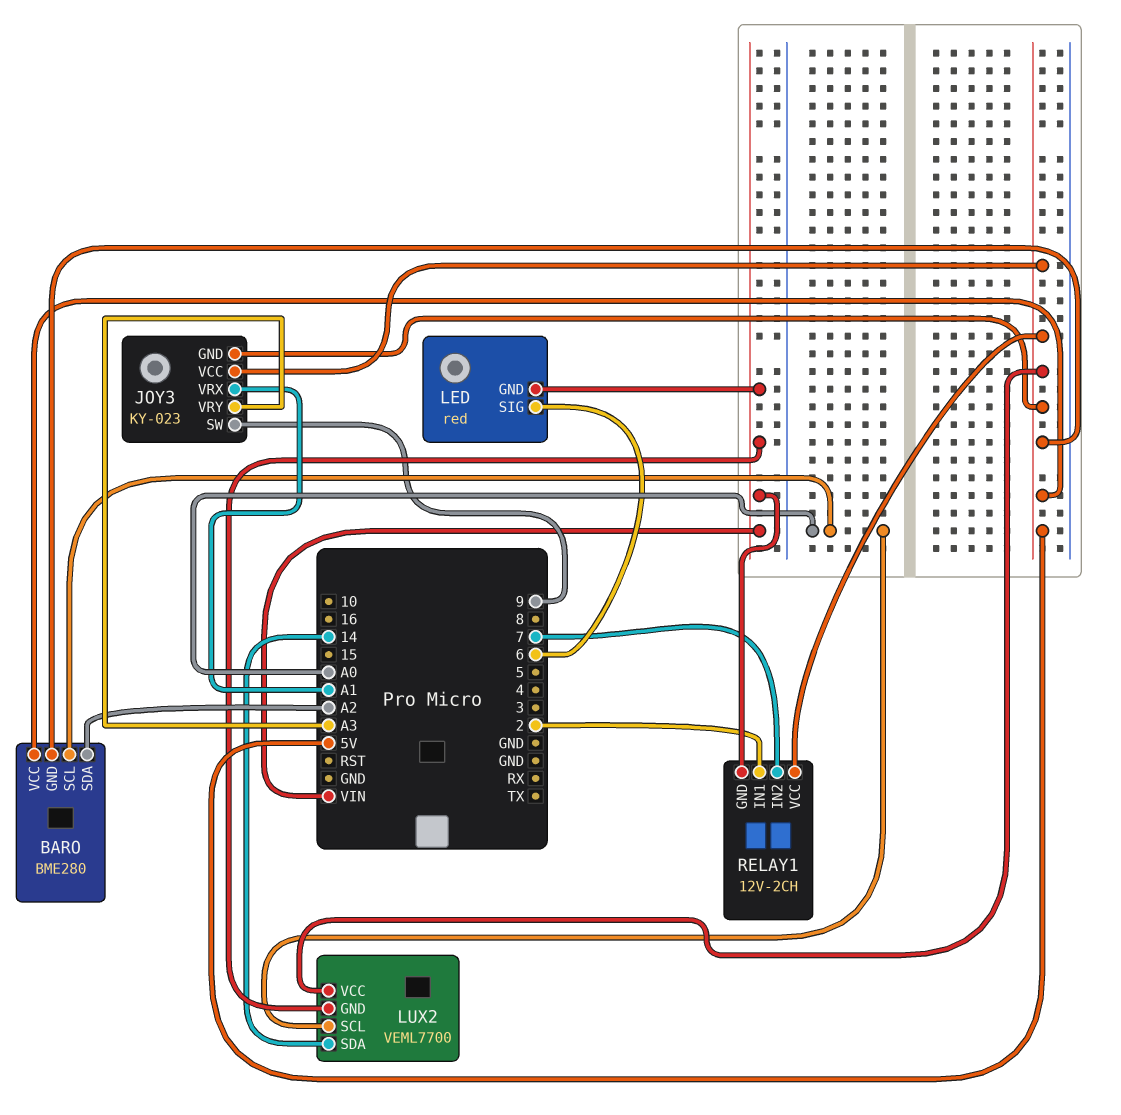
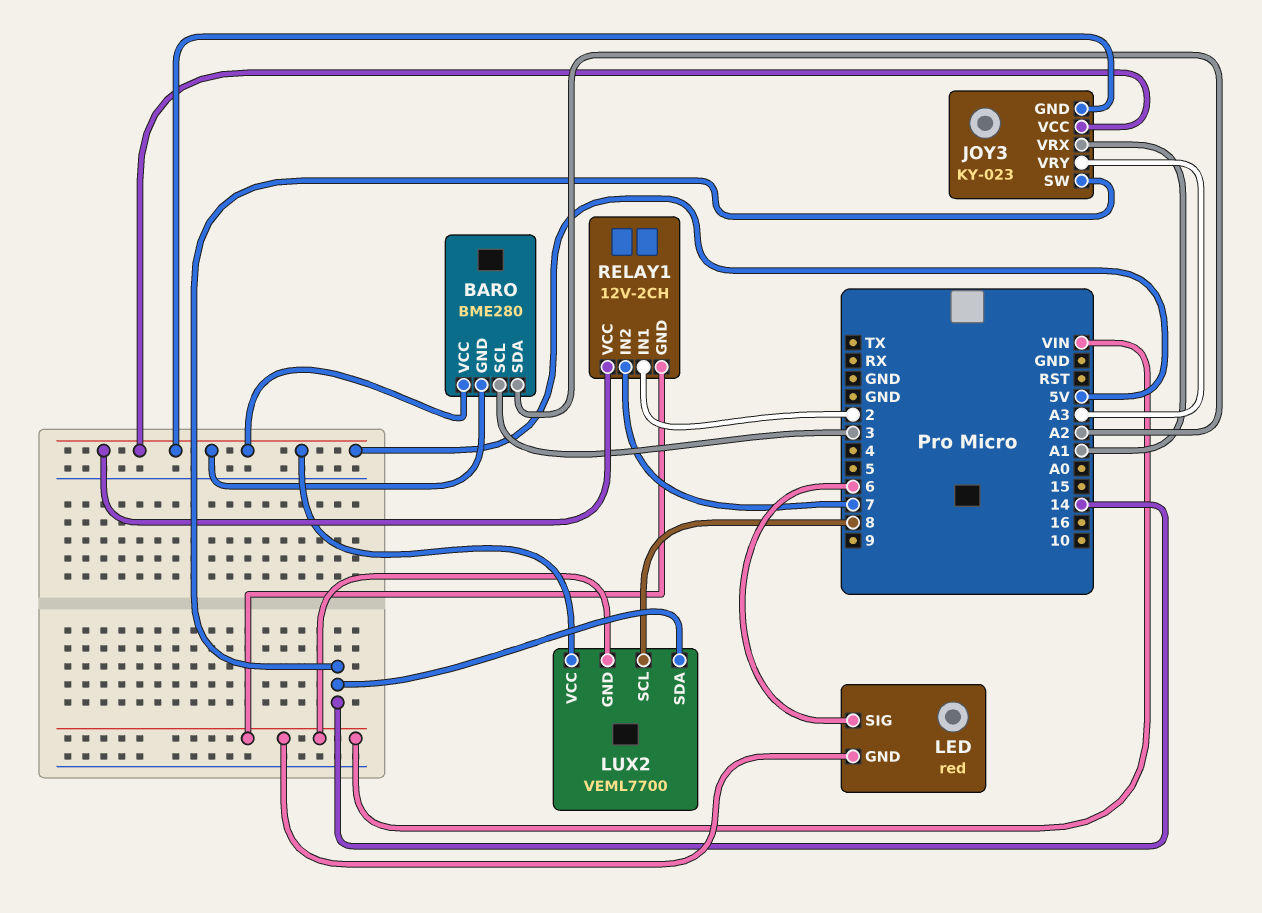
BARO pin SCL: A0 -> 3
JOY3 pin SW: 9 -> 14
LUX2 pin SCL: A0 -> 8

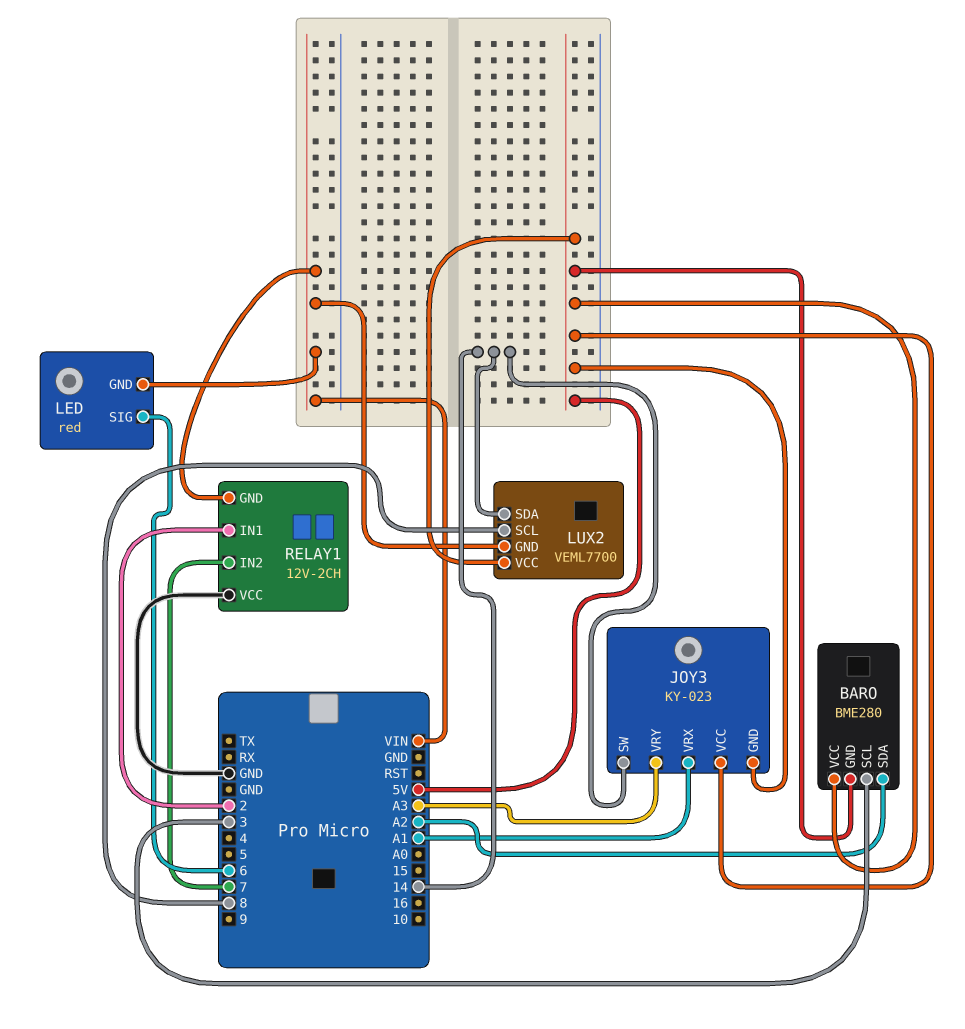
RELAY1 pin VCC: 5V -> GND

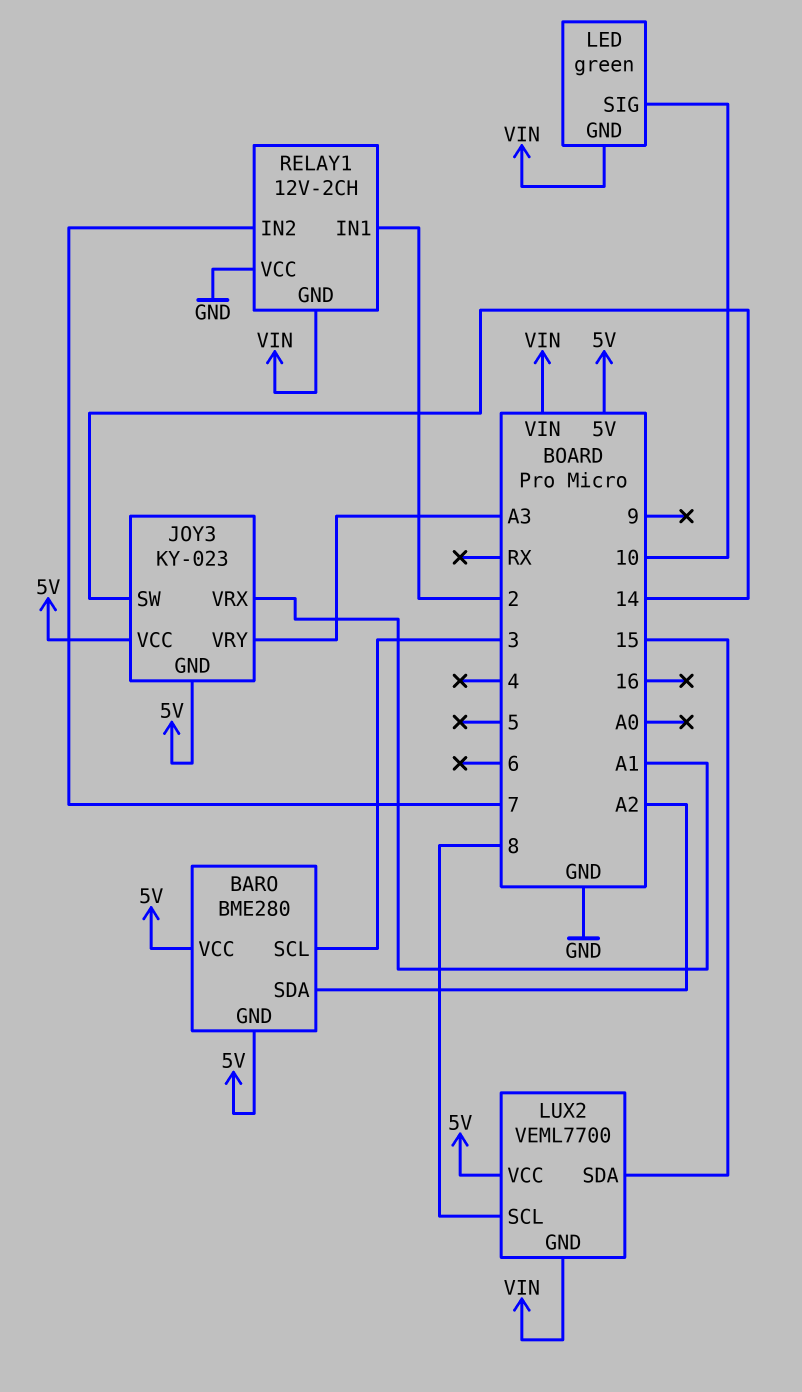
LED: red -> green
LED pin SIG: 6 -> 10
LUX2 pin SDA: 14 -> 15

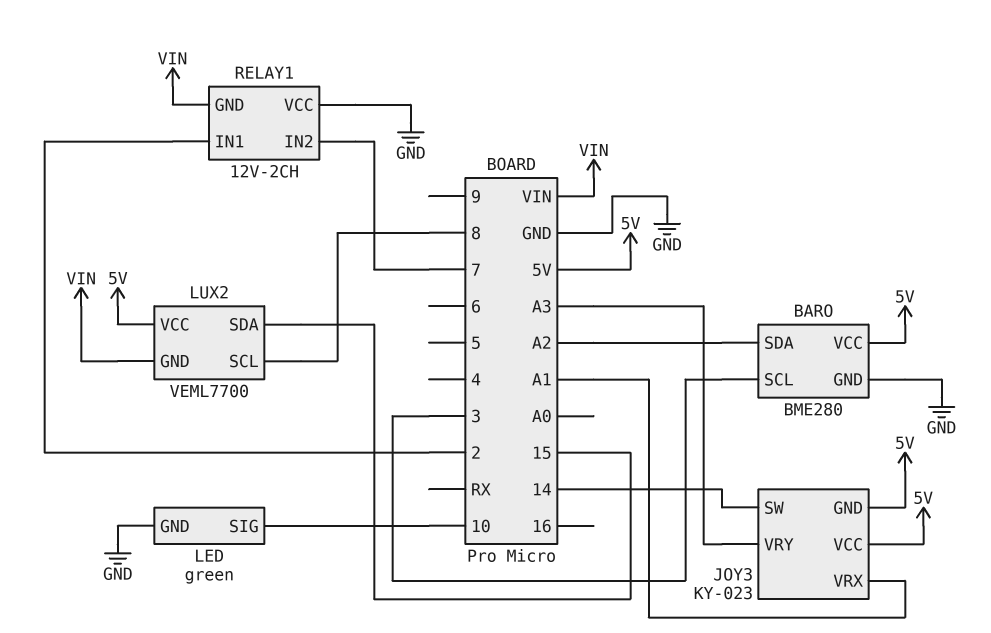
BARO pin GND: 5V -> GND
LED pin GND: VIN -> GND

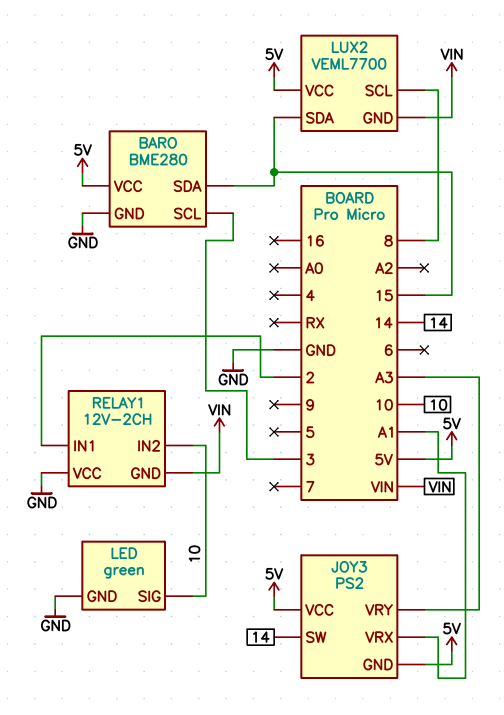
BARO pin SDA: A2 -> 15
JOY3: KY-023 -> PS2
RELAY1 pin IN2: 7 -> 10

